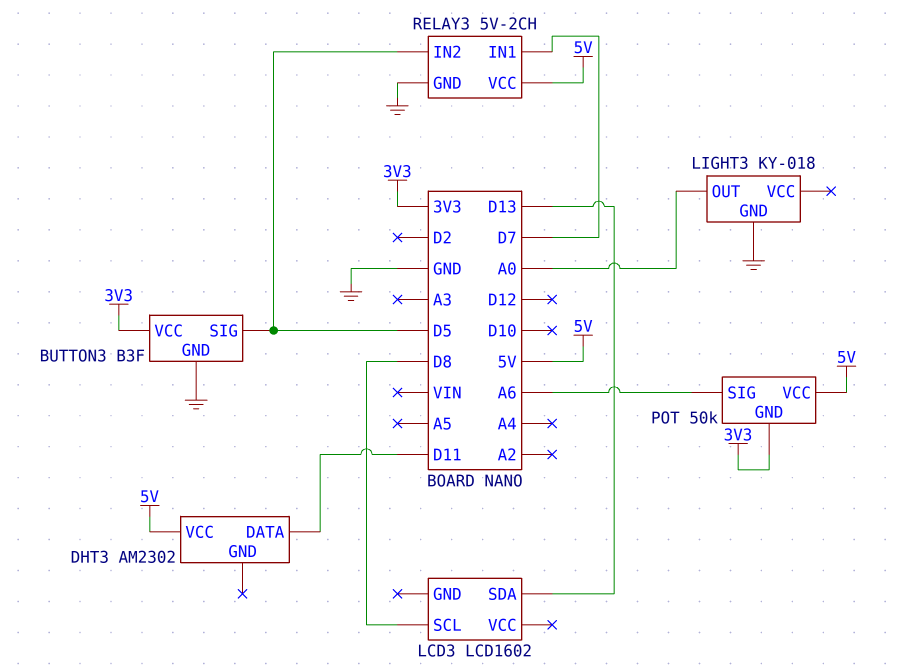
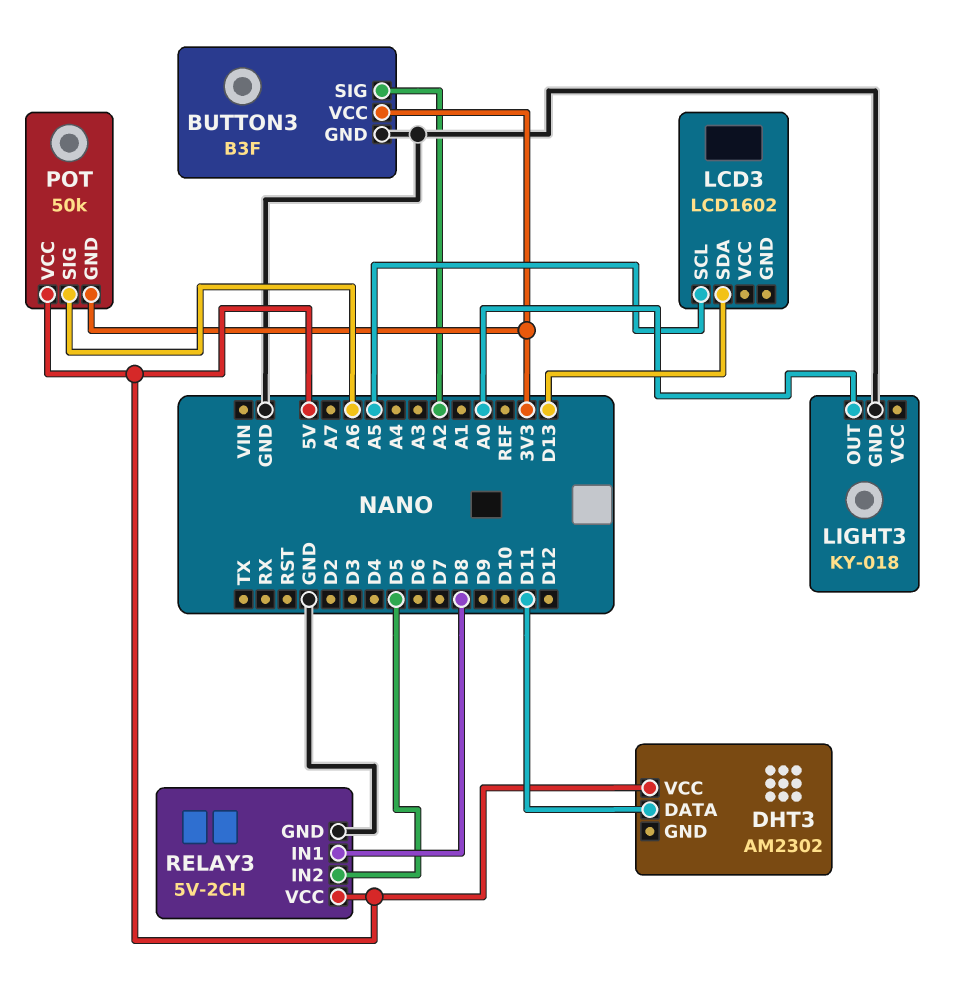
BUTTON3 pin SIG: D5 -> A2
LCD3 pin SCL: D8 -> A5
RELAY3 pin IN1: D7 -> D8

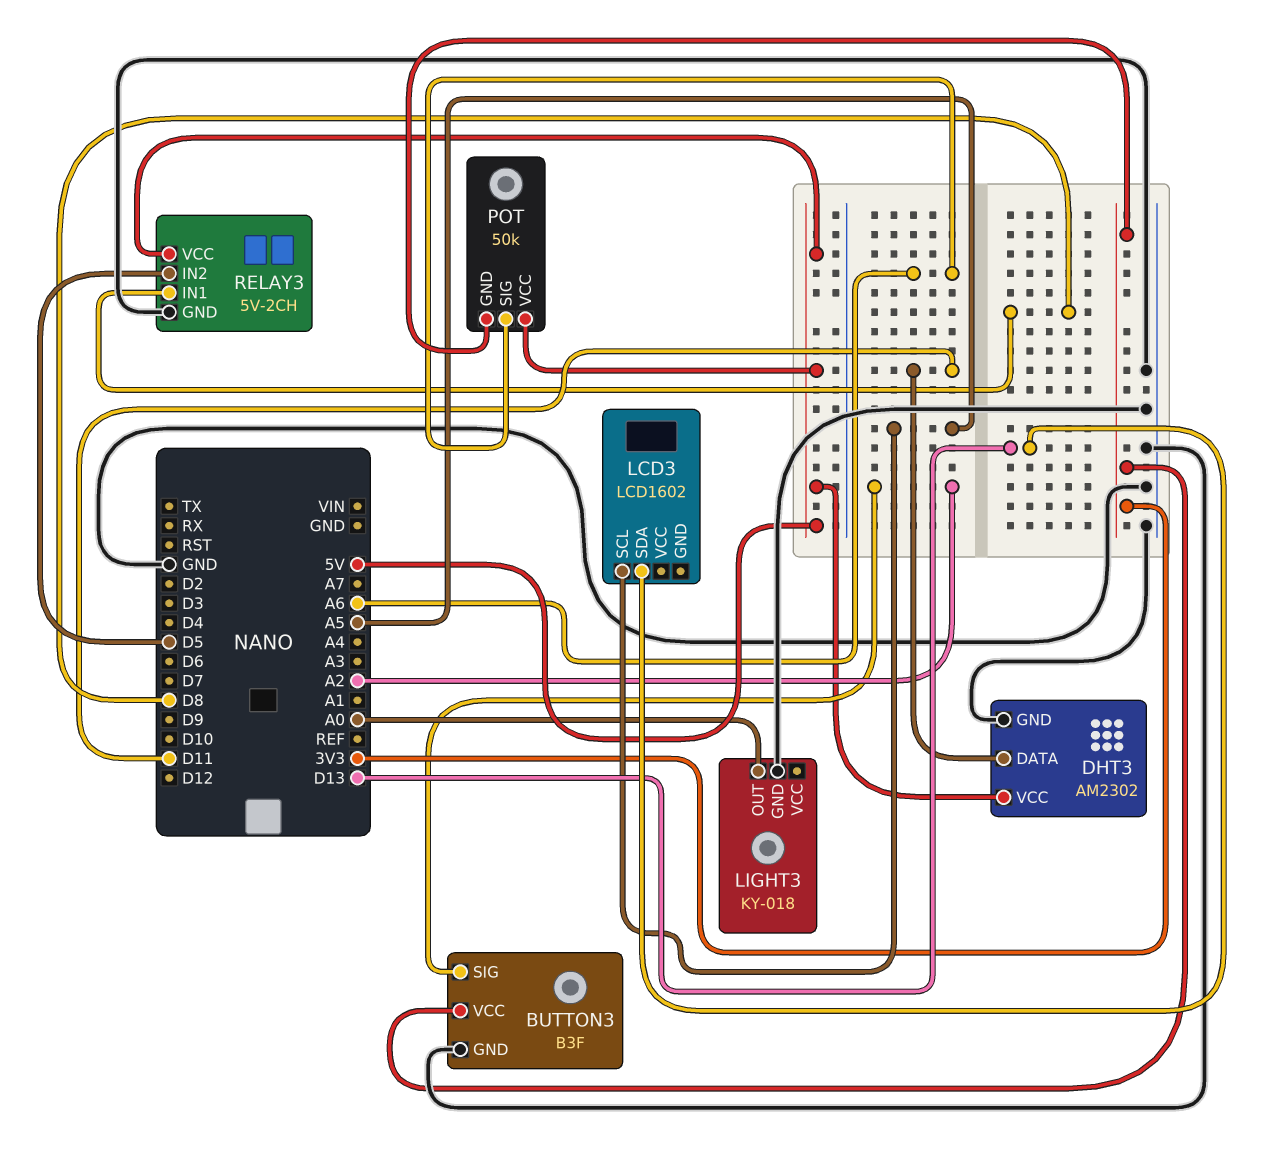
DHT3 pin GND: none -> GND

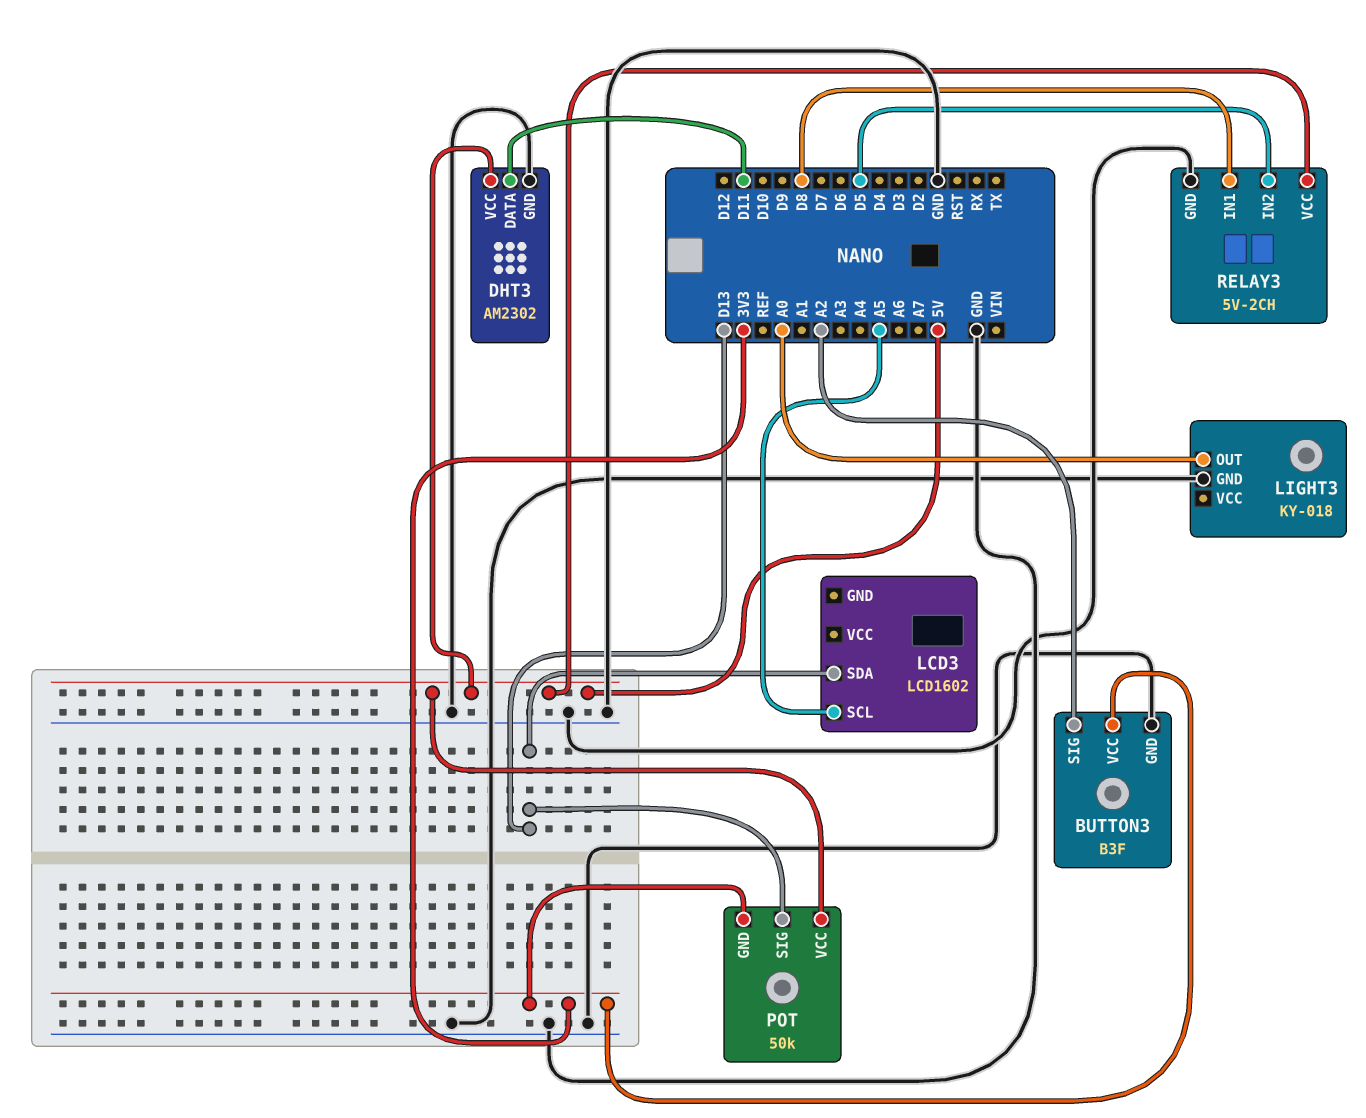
POT pin SIG: A6 -> D13

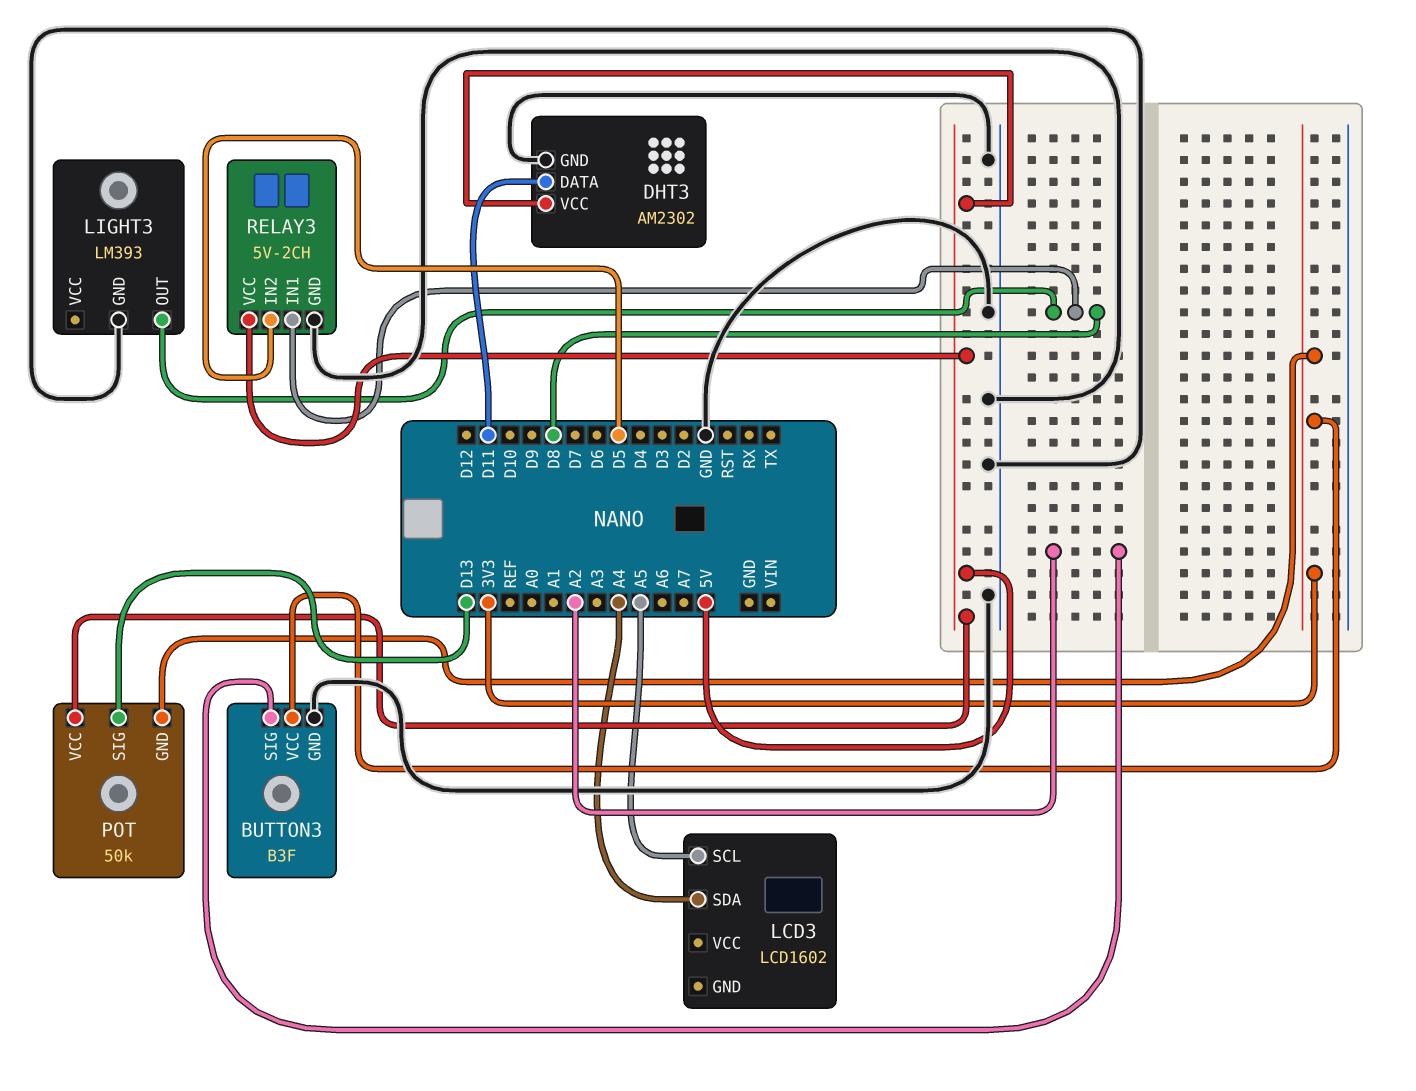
LCD3 pin SDA: D13 -> A4
LIGHT3: KY-018 -> LM393
LIGHT3 pin OUT: A0 -> D8

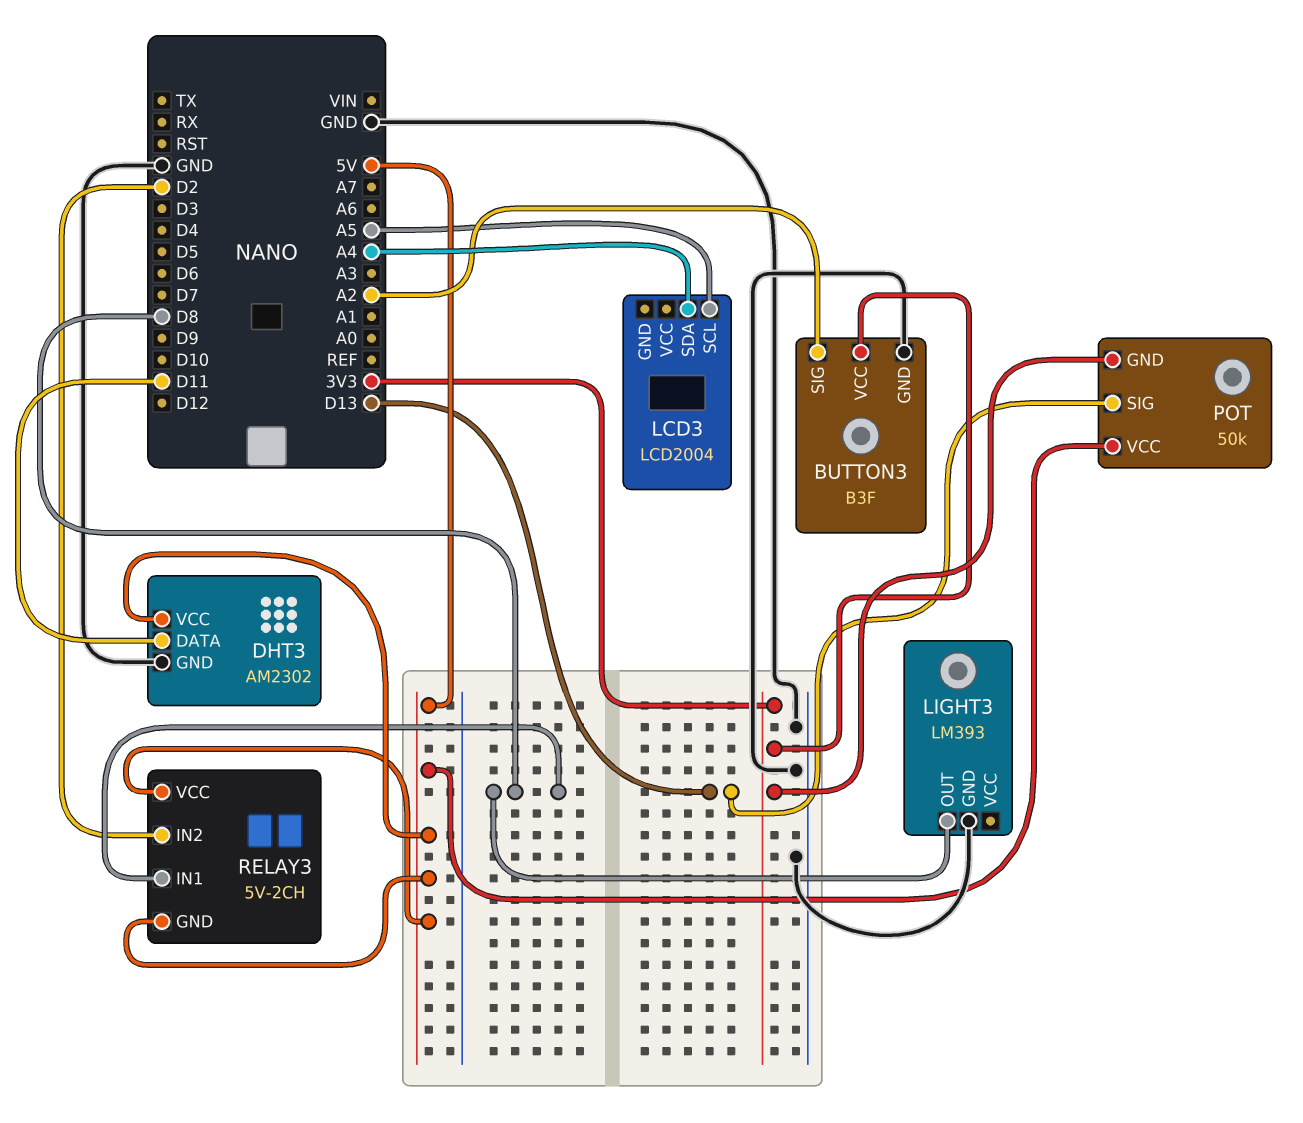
LCD3: LCD1602 -> LCD2004
RELAY3 pin GND: GND -> 5V
RELAY3 pin IN2: D5 -> D2

